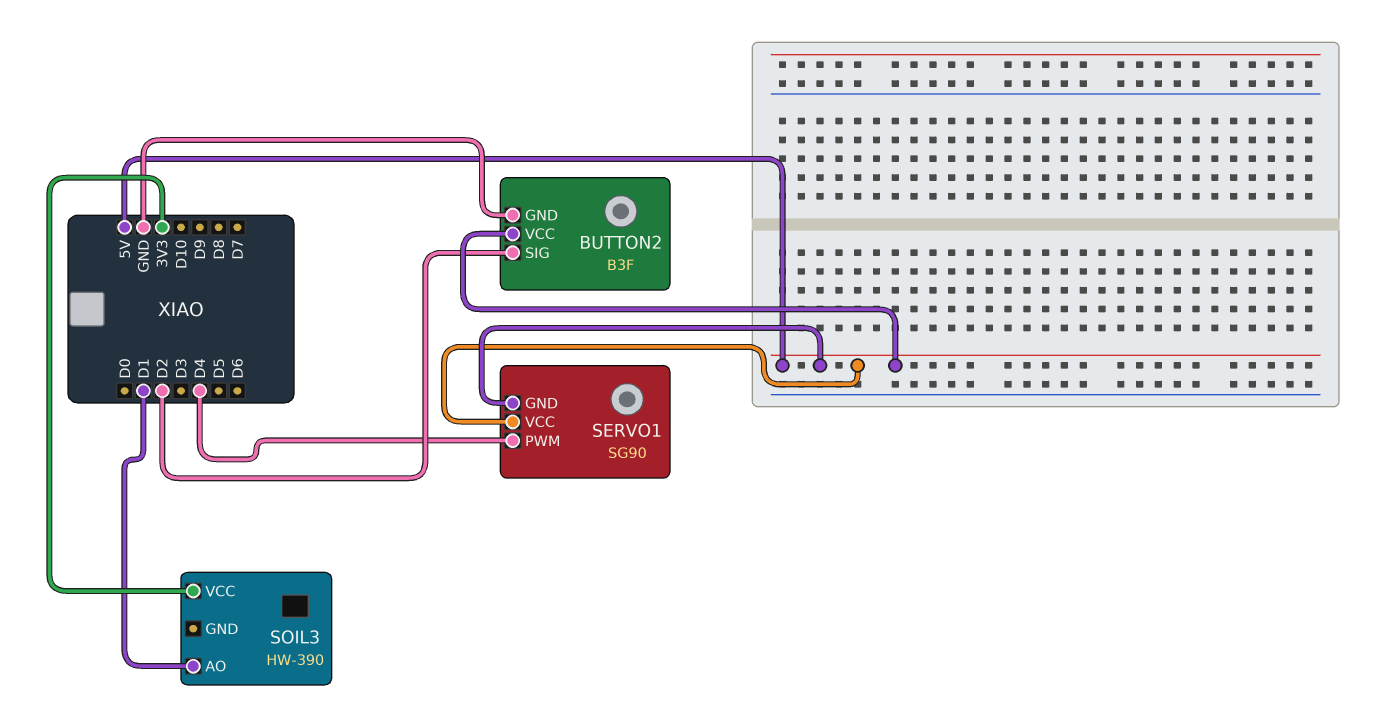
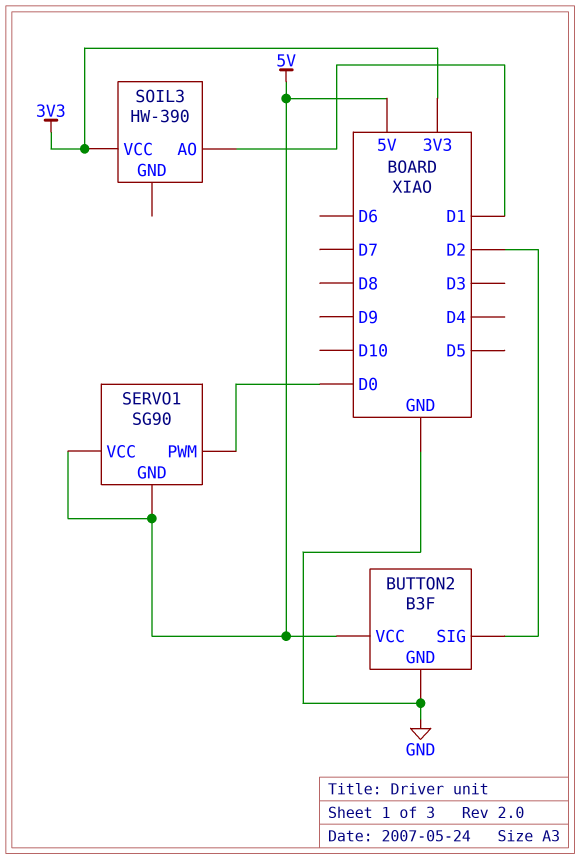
SERVO1 pin PWM: D4 -> D0

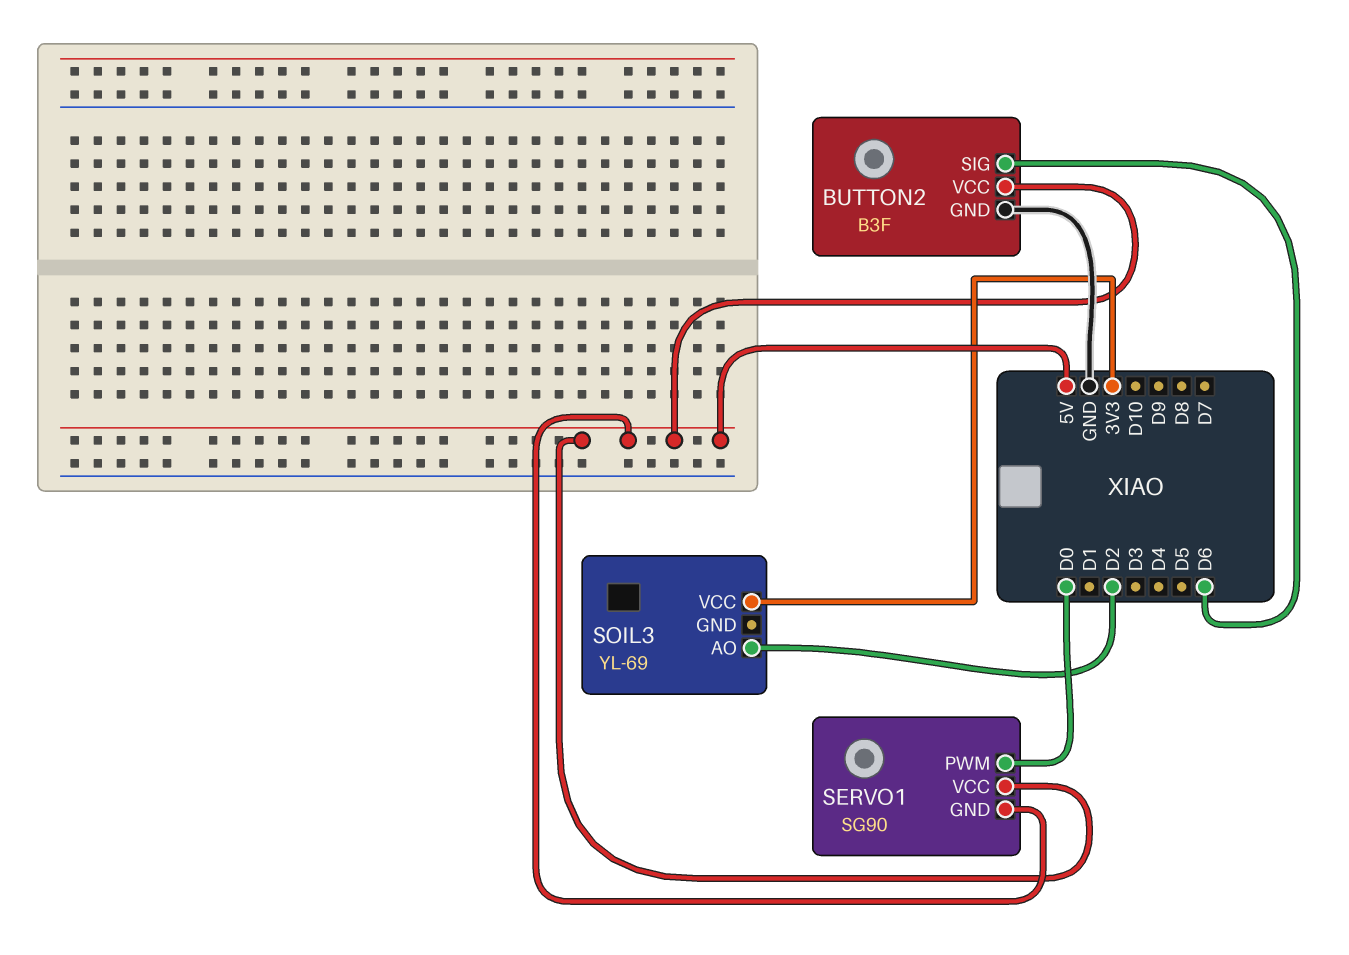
BUTTON2 pin SIG: D2 -> D6
SOIL3: HW-390 -> YL-69
SOIL3 pin AO: D1 -> D2

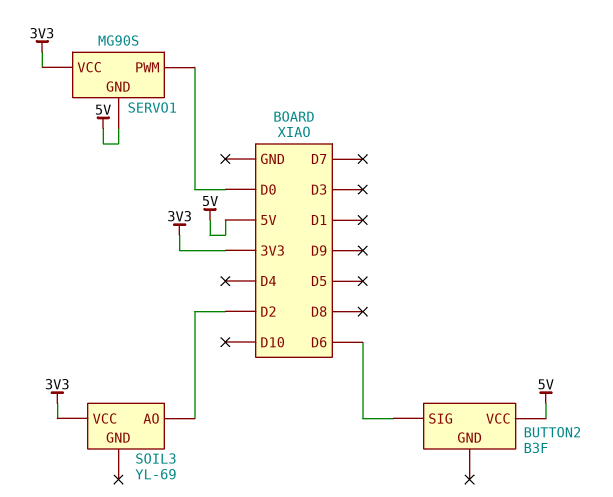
BUTTON2 pin GND: GND -> none
SERVO1: SG90 -> MG90S
SERVO1 pin VCC: 5V -> 3V3

